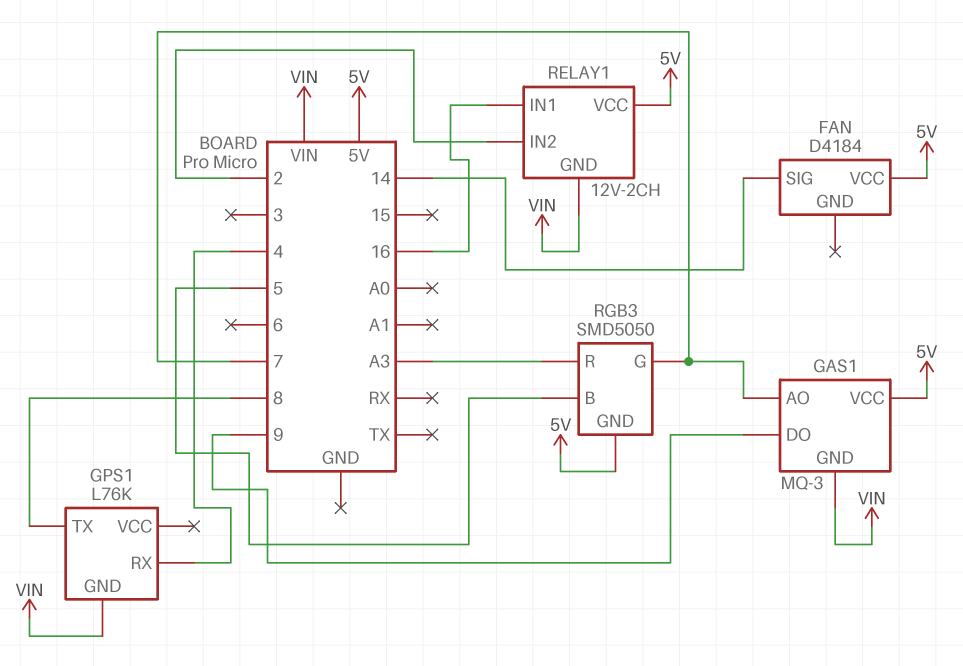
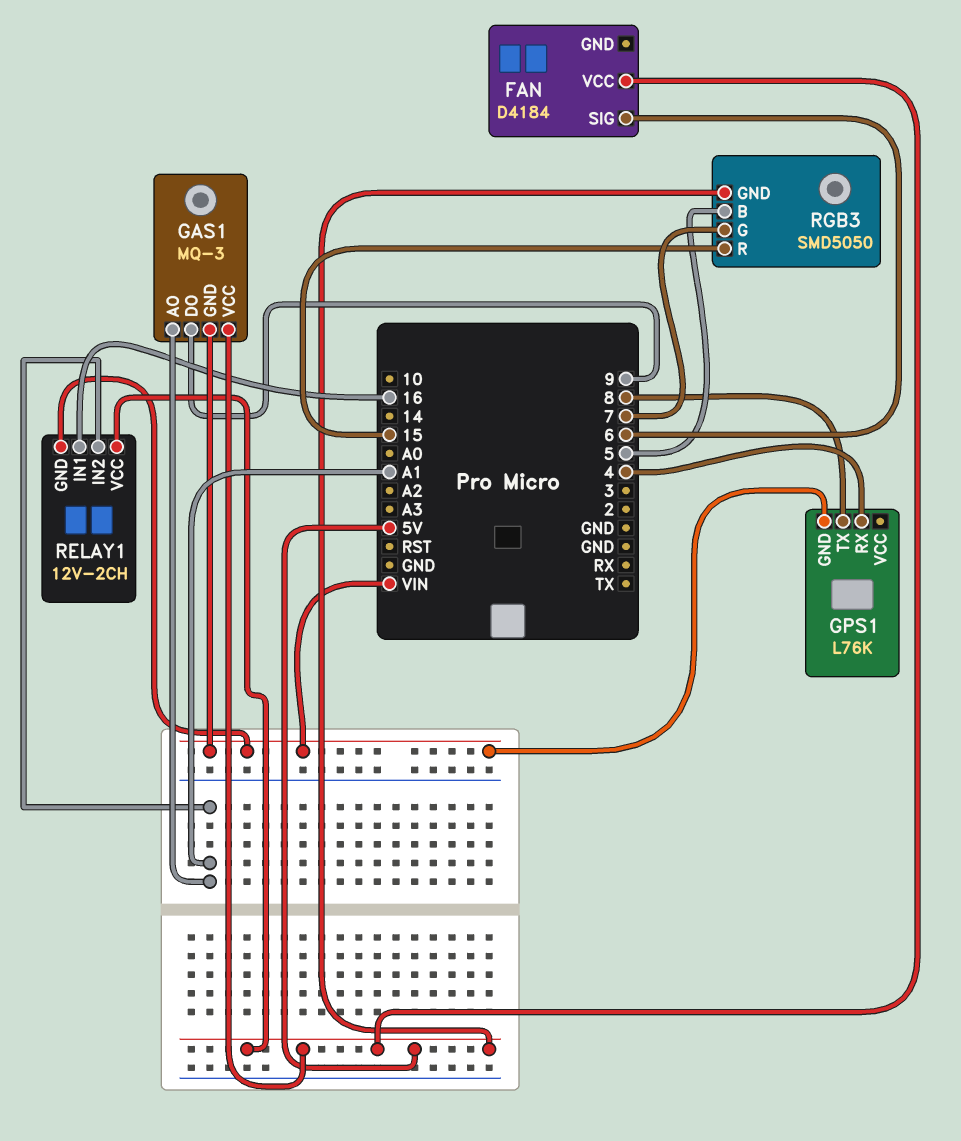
FAN pin SIG: 14 -> 6
GAS1 pin AO: 7 -> A1
RELAY1 pin IN2: 2 -> A1
RGB3 pin R: A3 -> 15

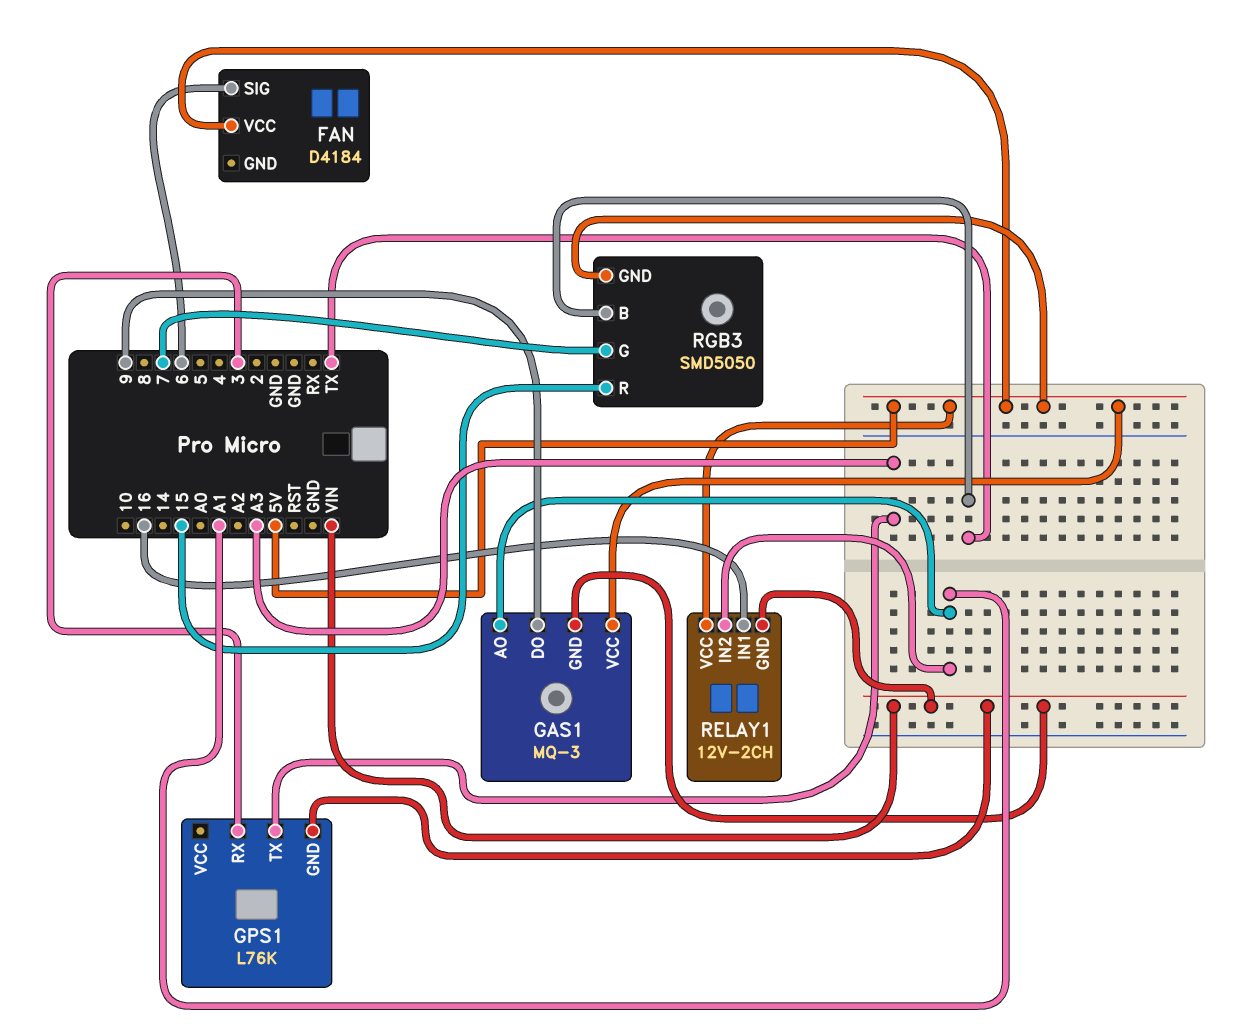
GPS1 pin RX: 4 -> 3
GPS1 pin TX: 8 -> A3
RGB3 pin B: 5 -> TX

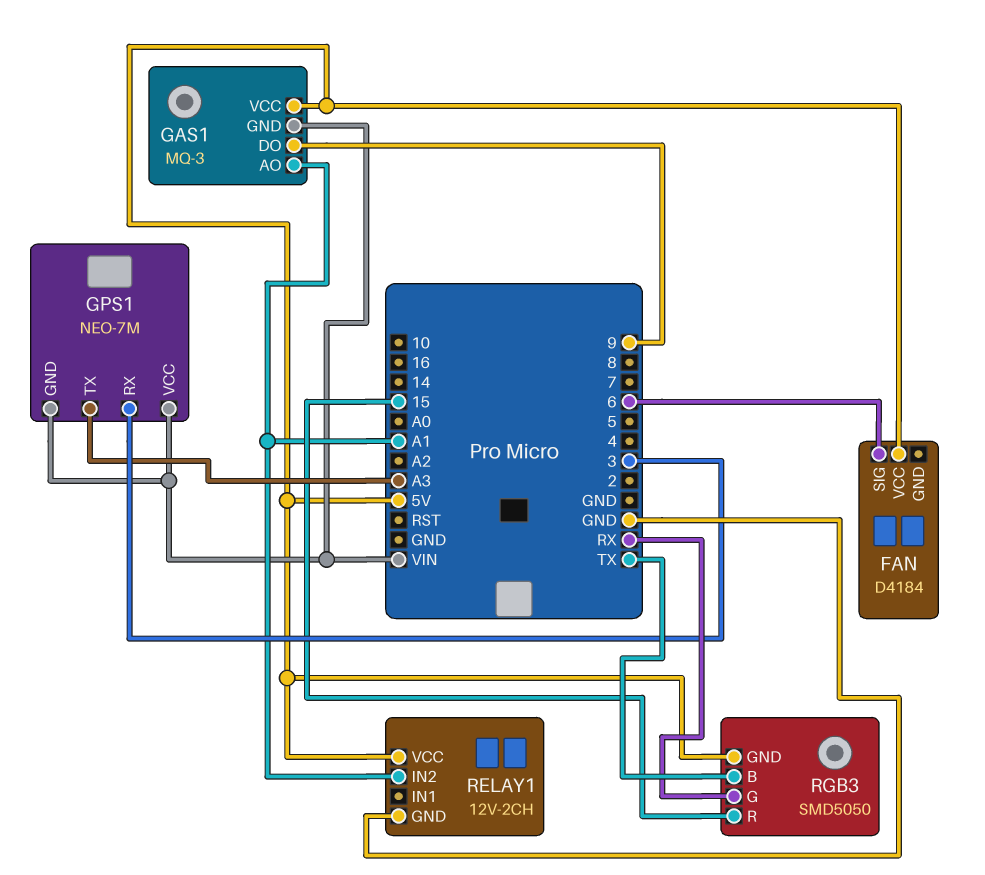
GPS1: L76K -> NEO-7M
GPS1 pin VCC: none -> VIN
RELAY1 pin GND: VIN -> GND
RELAY1 pin IN1: 16 -> none
RGB3 pin G: 7 -> RX

